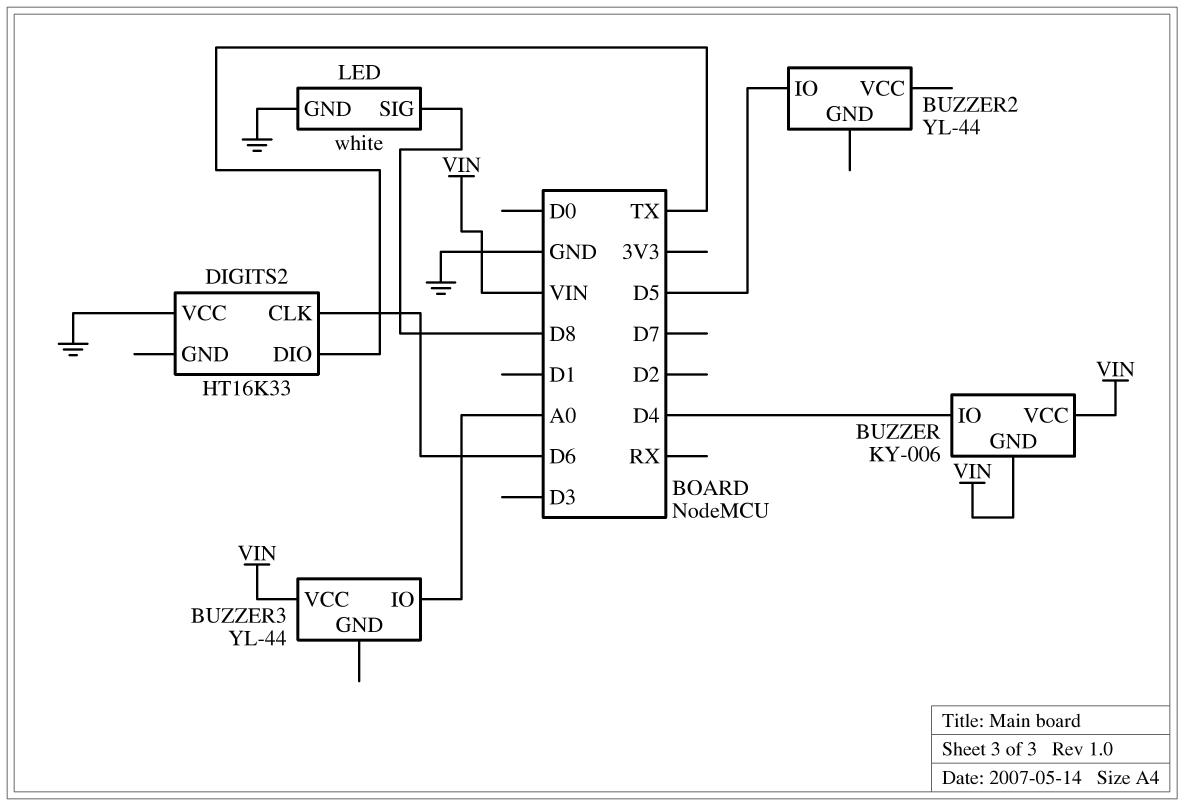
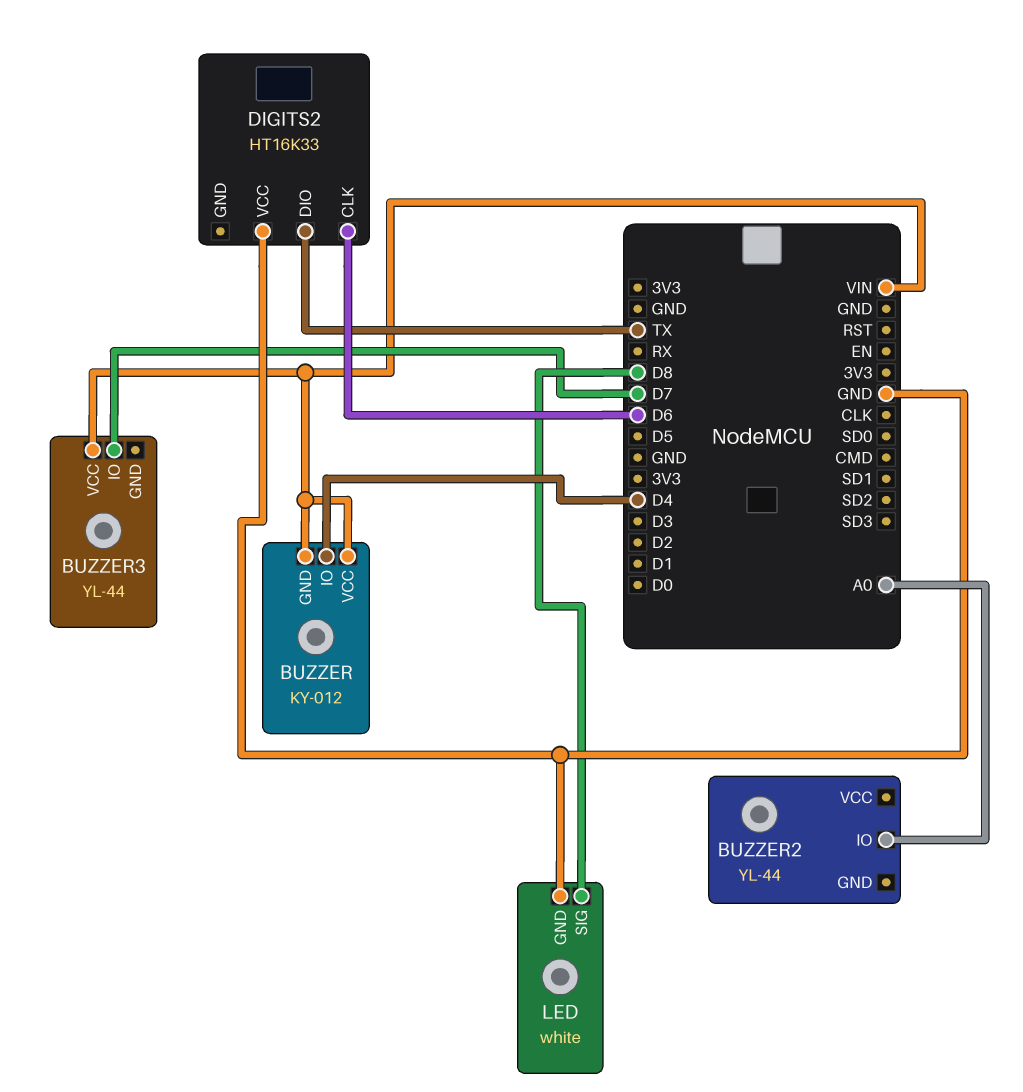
BUZZER: KY-006 -> KY-012
BUZZER2 pin IO: D5 -> A0
BUZZER3 pin IO: A0 -> D7

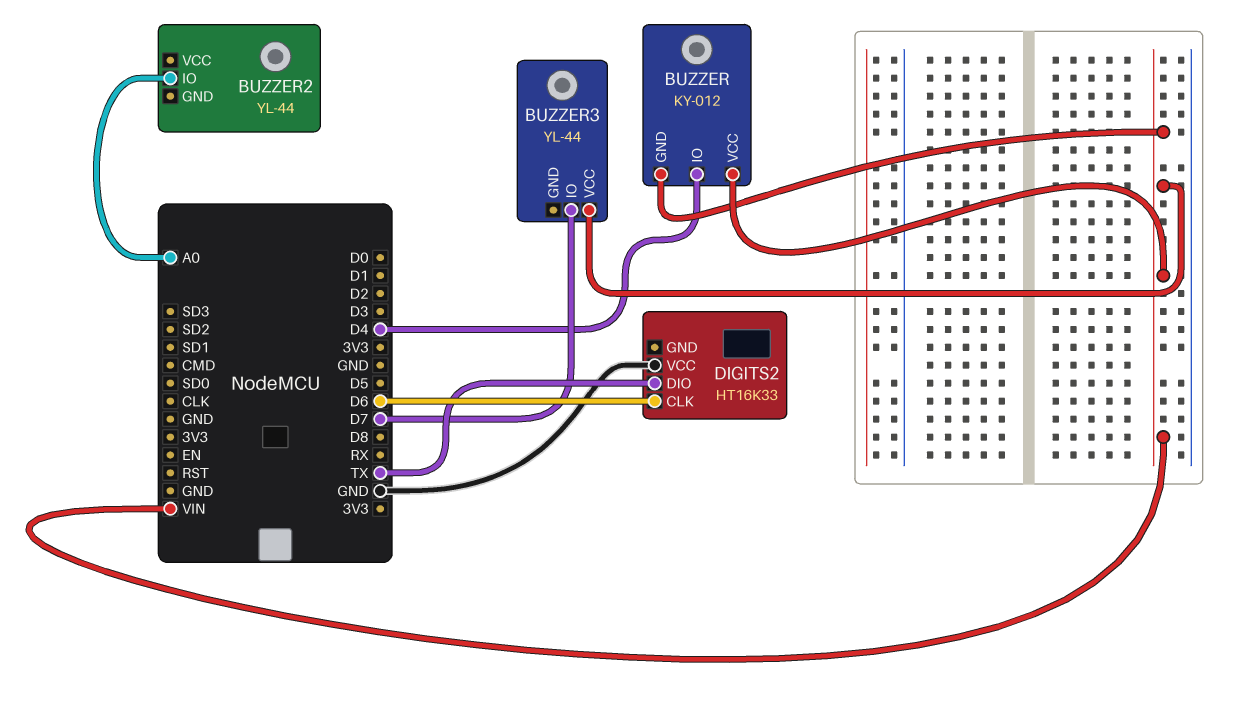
LED: white -> none
LED pin GND: GND -> none
LED pin SIG: D8 -> none

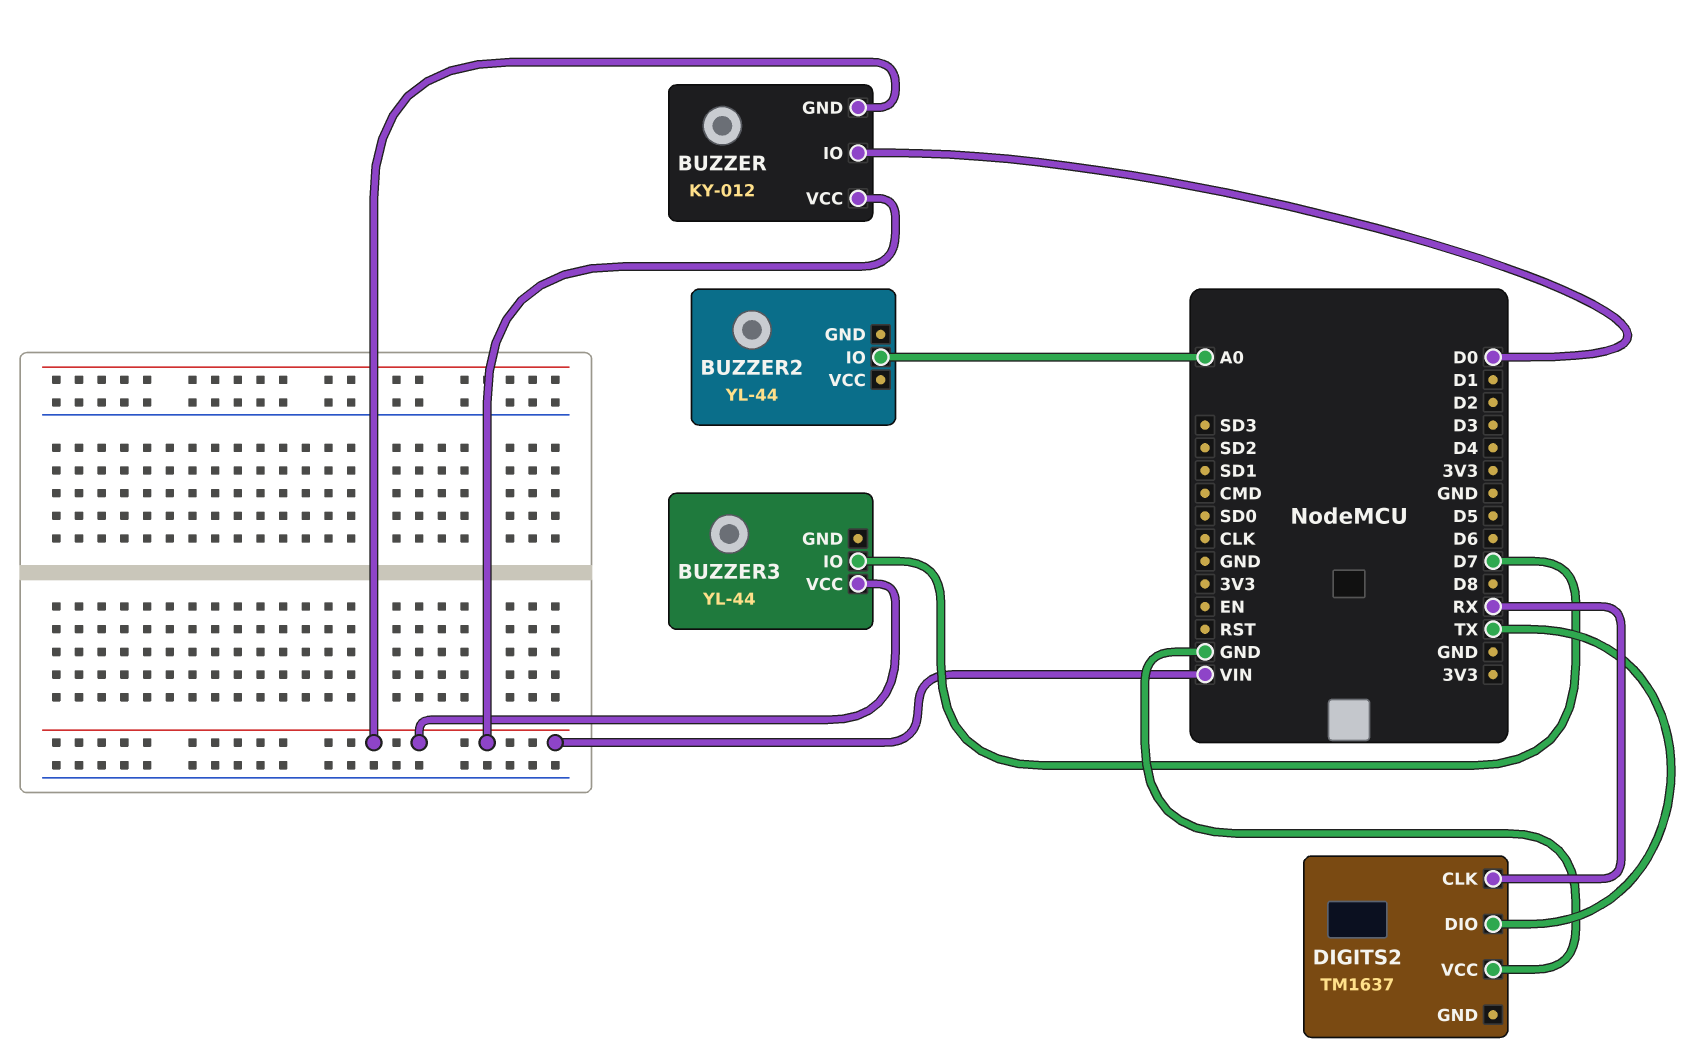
BUZZER pin IO: D4 -> D0
DIGITS2: HT16K33 -> TM1637
DIGITS2 pin CLK: D6 -> RX

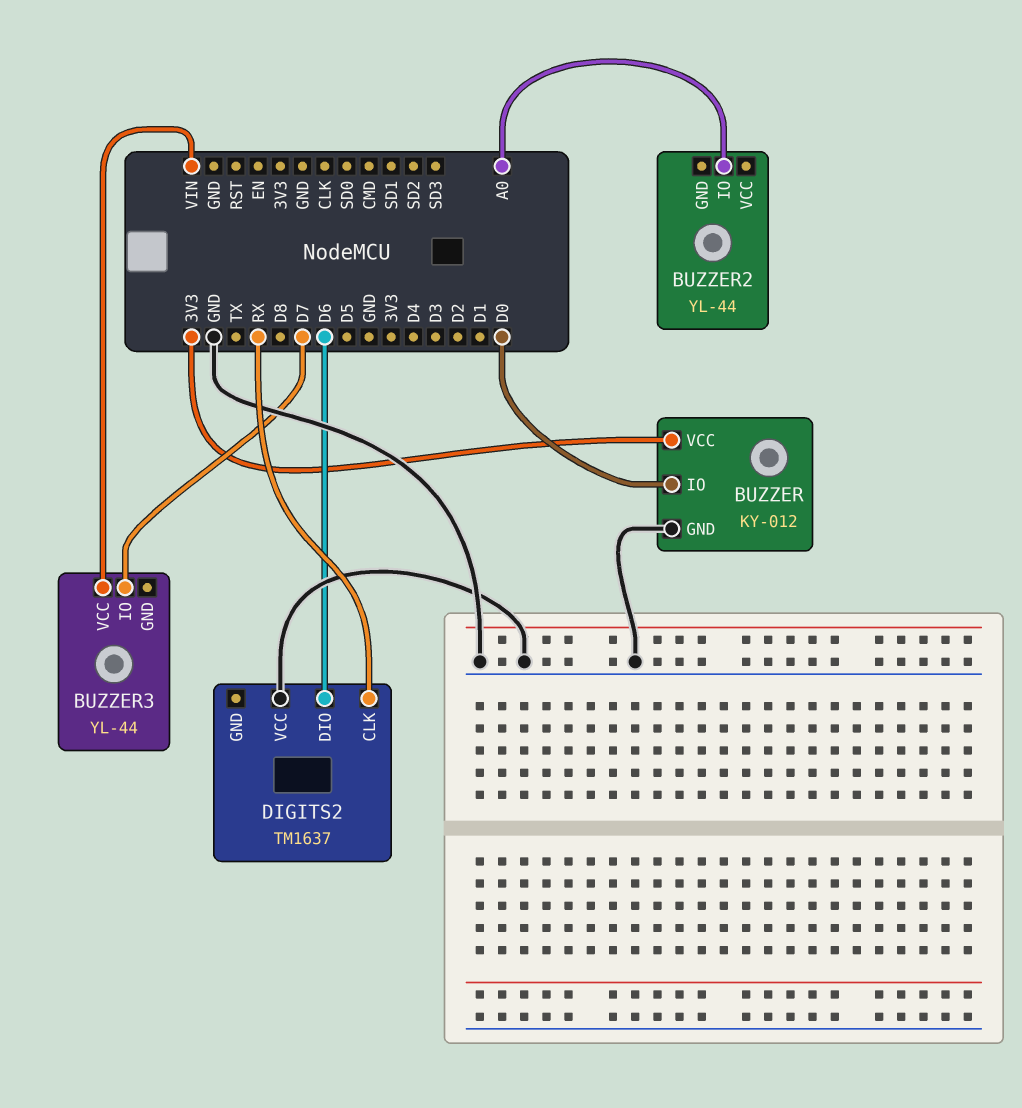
BUZZER pin GND: VIN -> GND
BUZZER pin VCC: VIN -> 3V3
DIGITS2 pin DIO: TX -> D6

